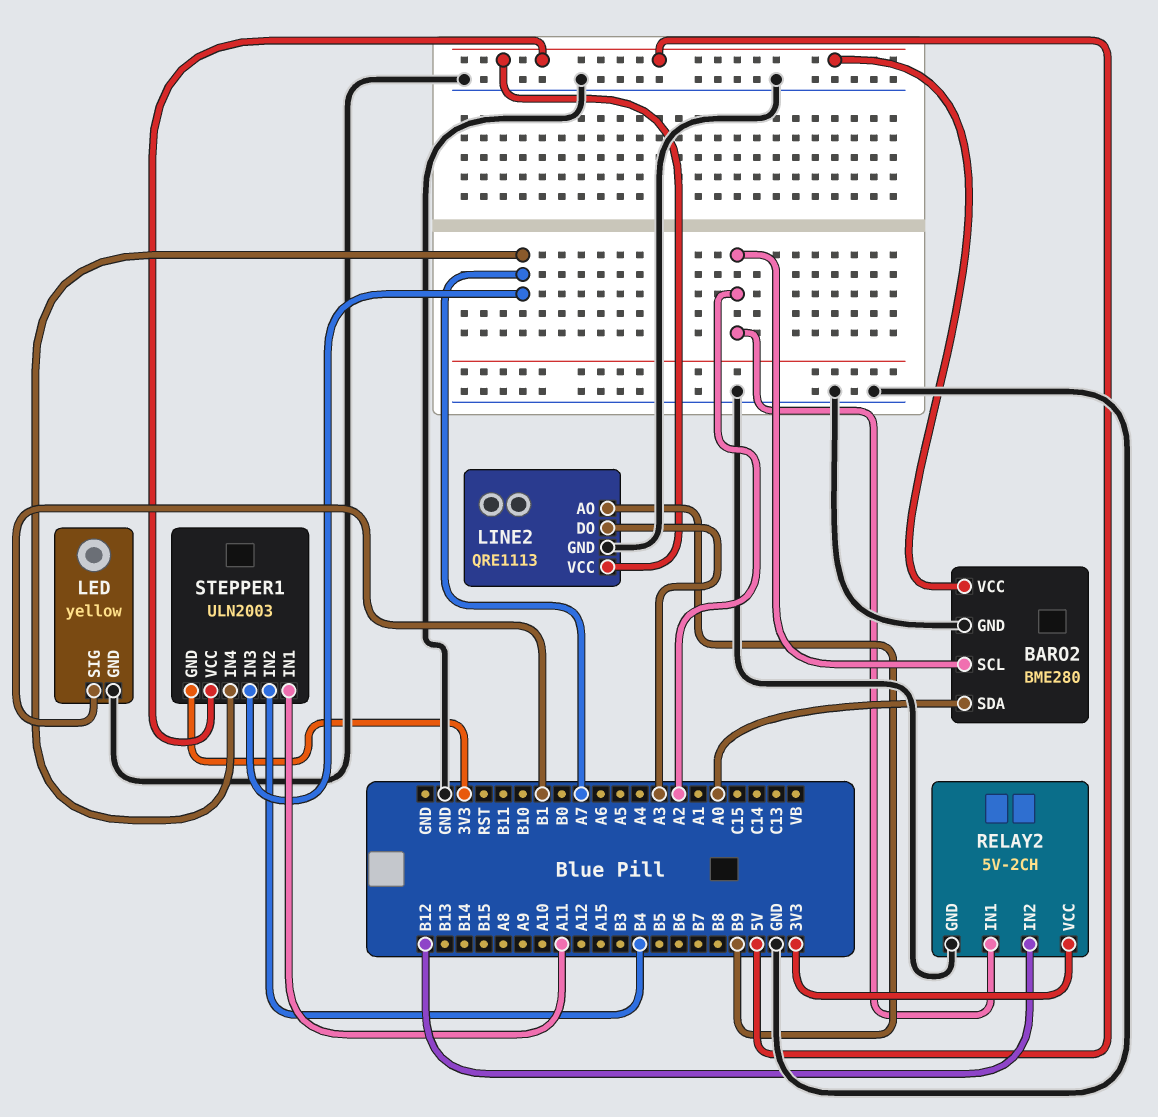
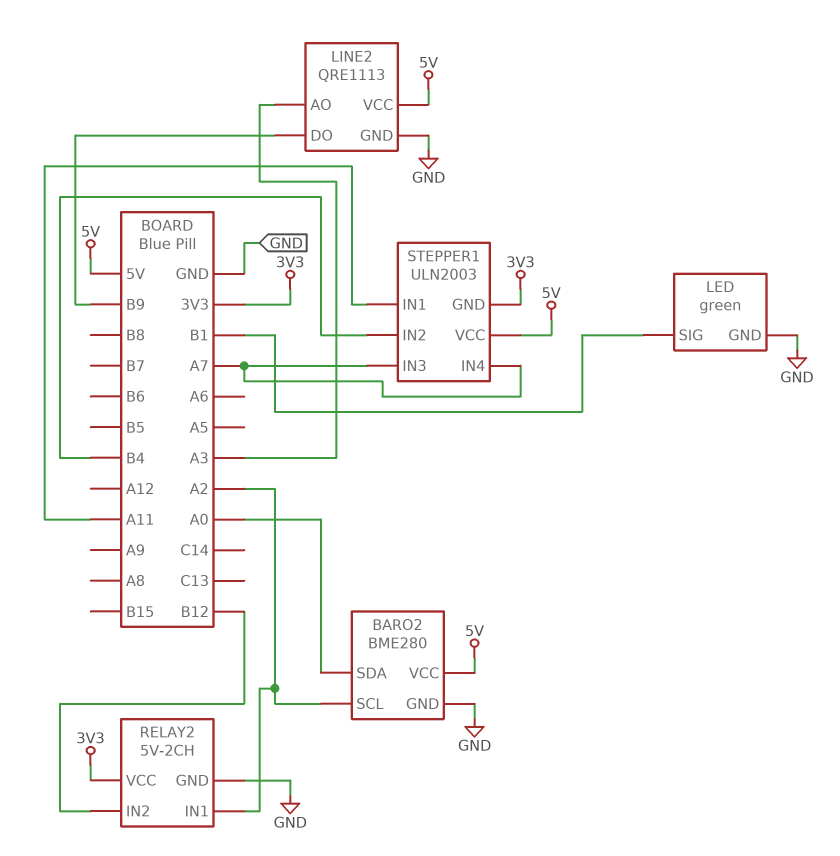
LED: yellow -> green
LINE2 pin AO: B9 -> A3
LINE2 pin DO: A3 -> B9

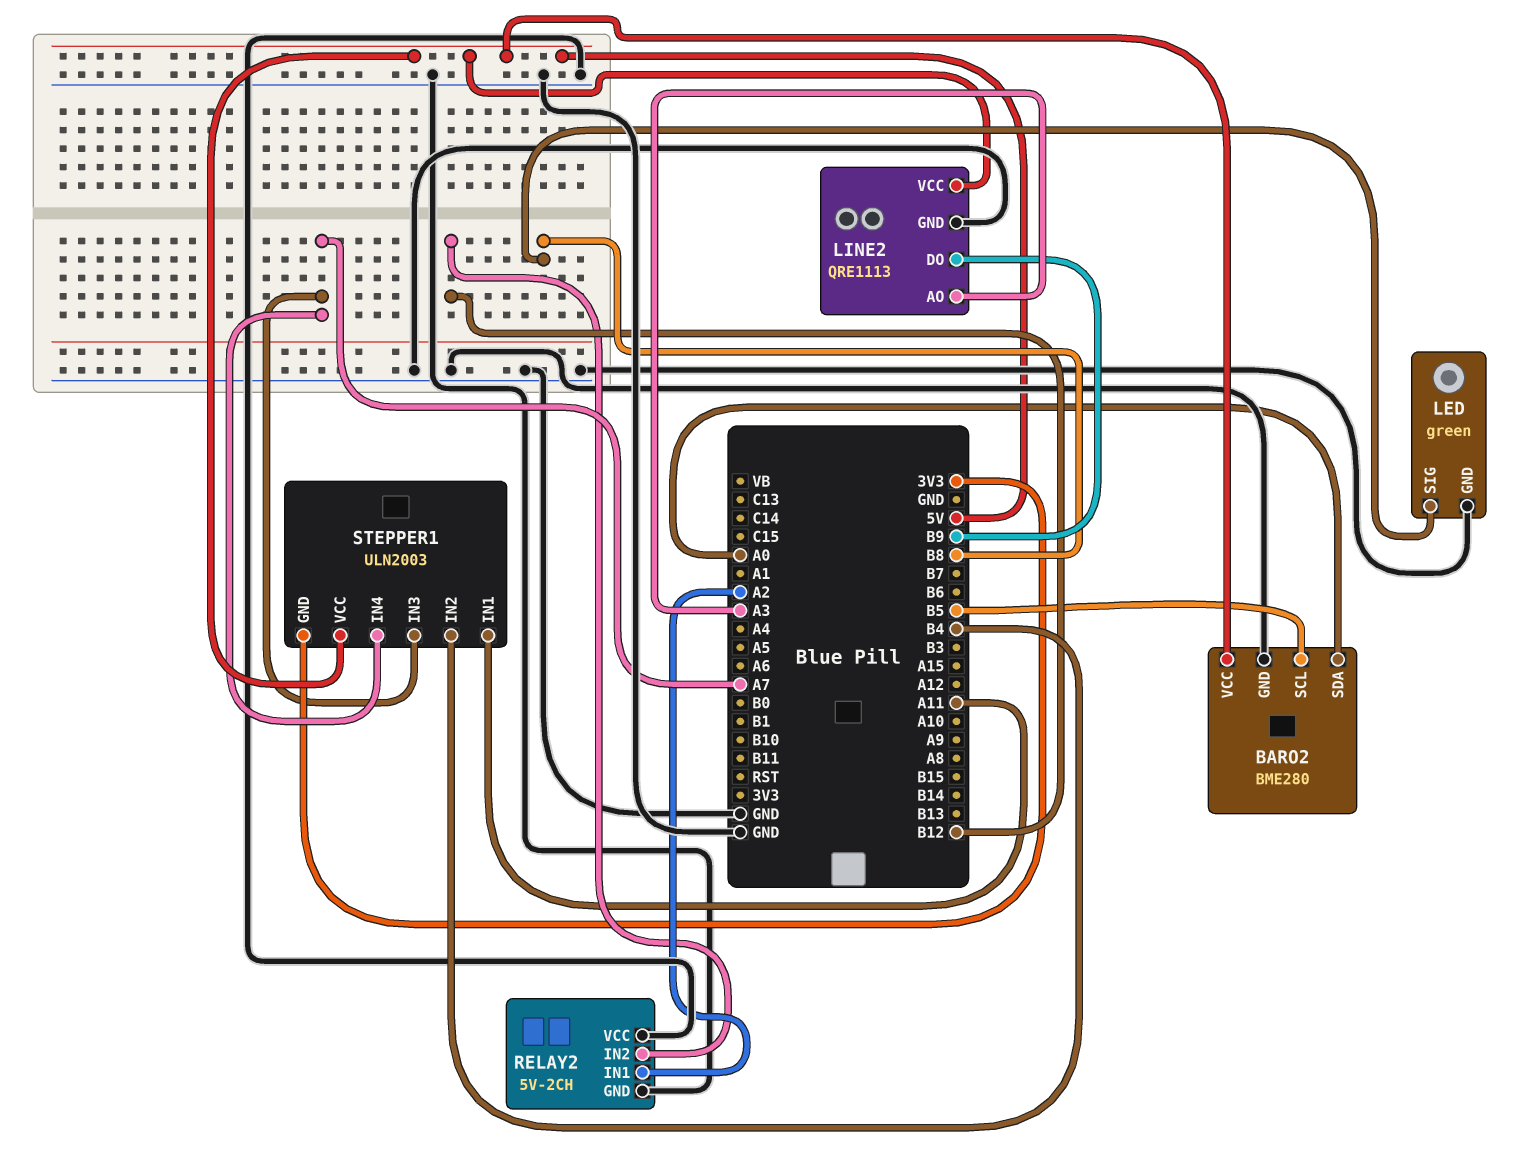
BARO2 pin SCL: A2 -> B5
LED pin SIG: B1 -> B8
RELAY2 pin VCC: 3V3 -> GND

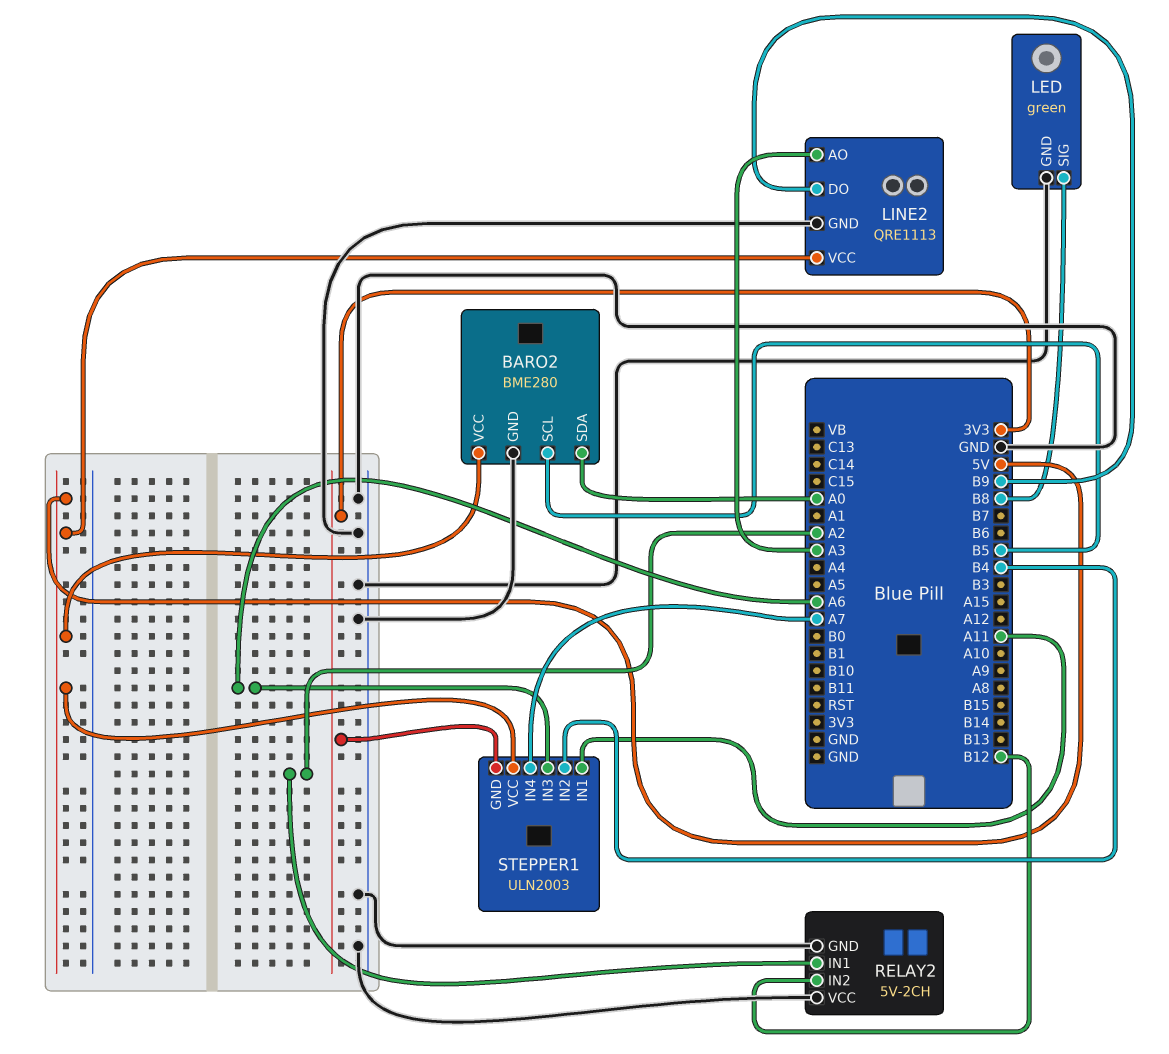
STEPPER1 pin IN3: A7 -> A6

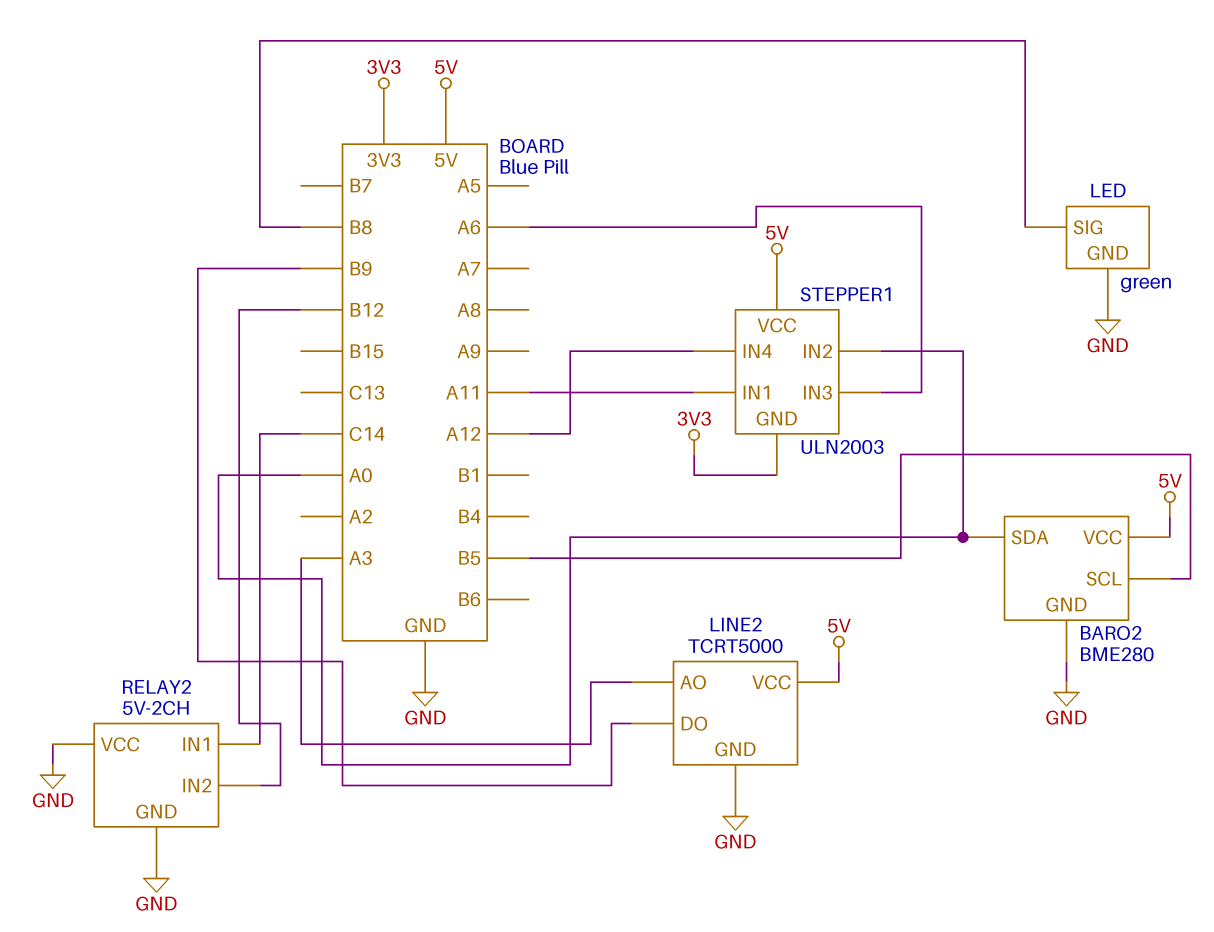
LINE2: QRE1113 -> TCRT5000
RELAY2 pin IN1: A2 -> C14
STEPPER1 pin IN2: B4 -> A0
STEPPER1 pin IN4: A7 -> A12

